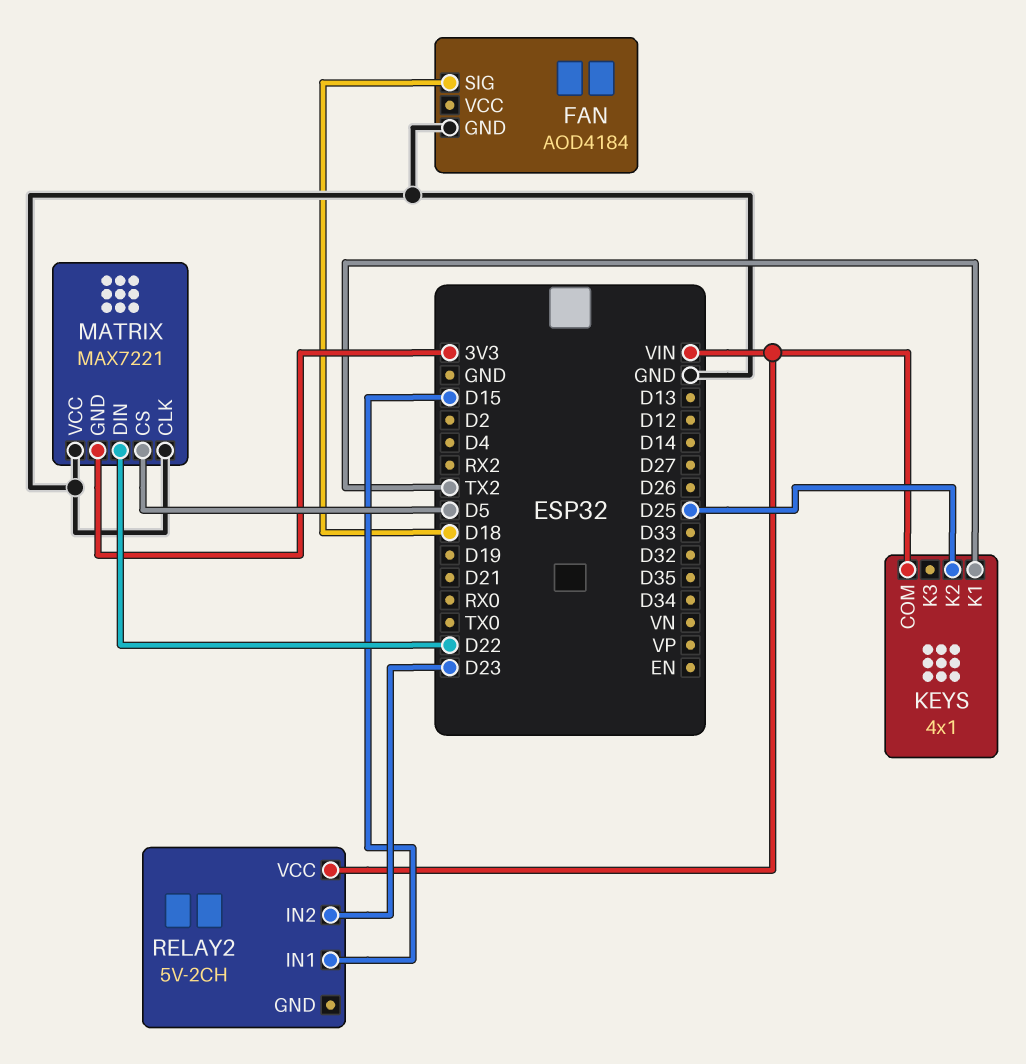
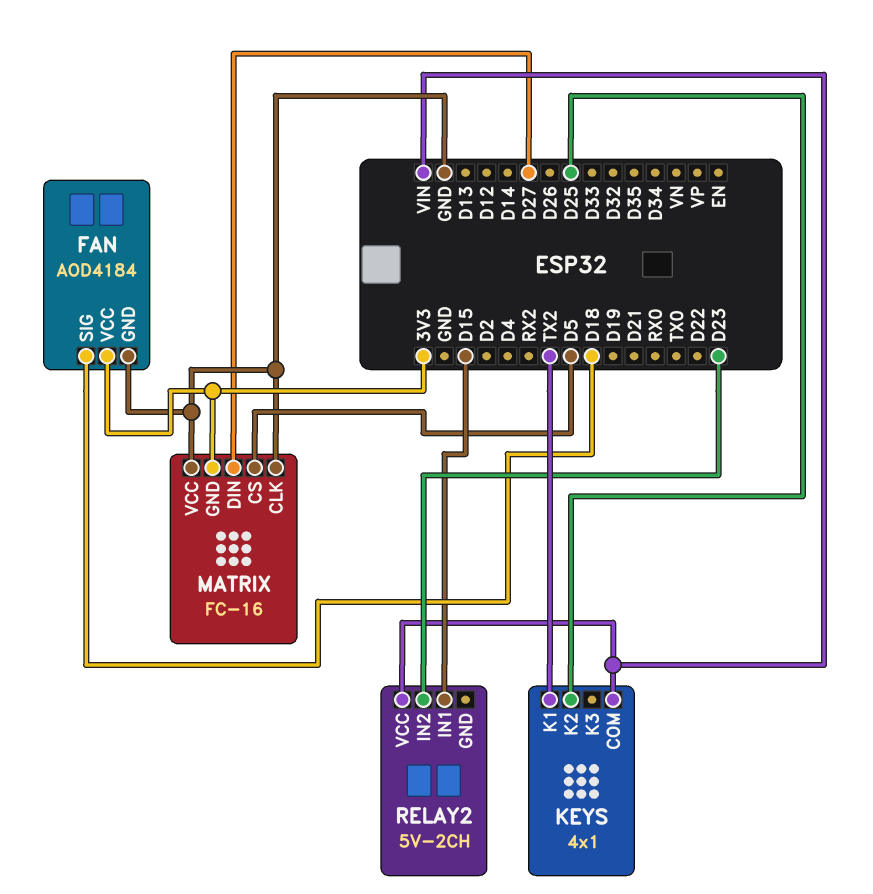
FAN pin VCC: none -> 3V3
MATRIX: MAX7221 -> FC-16
MATRIX pin DIN: D22 -> D27

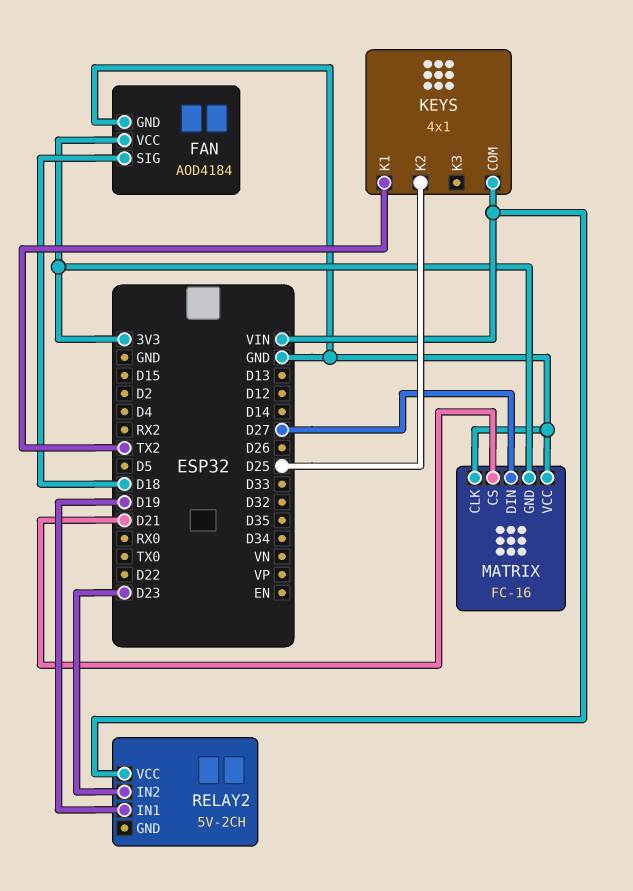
MATRIX pin CS: D5 -> D21
RELAY2 pin IN1: D15 -> D19

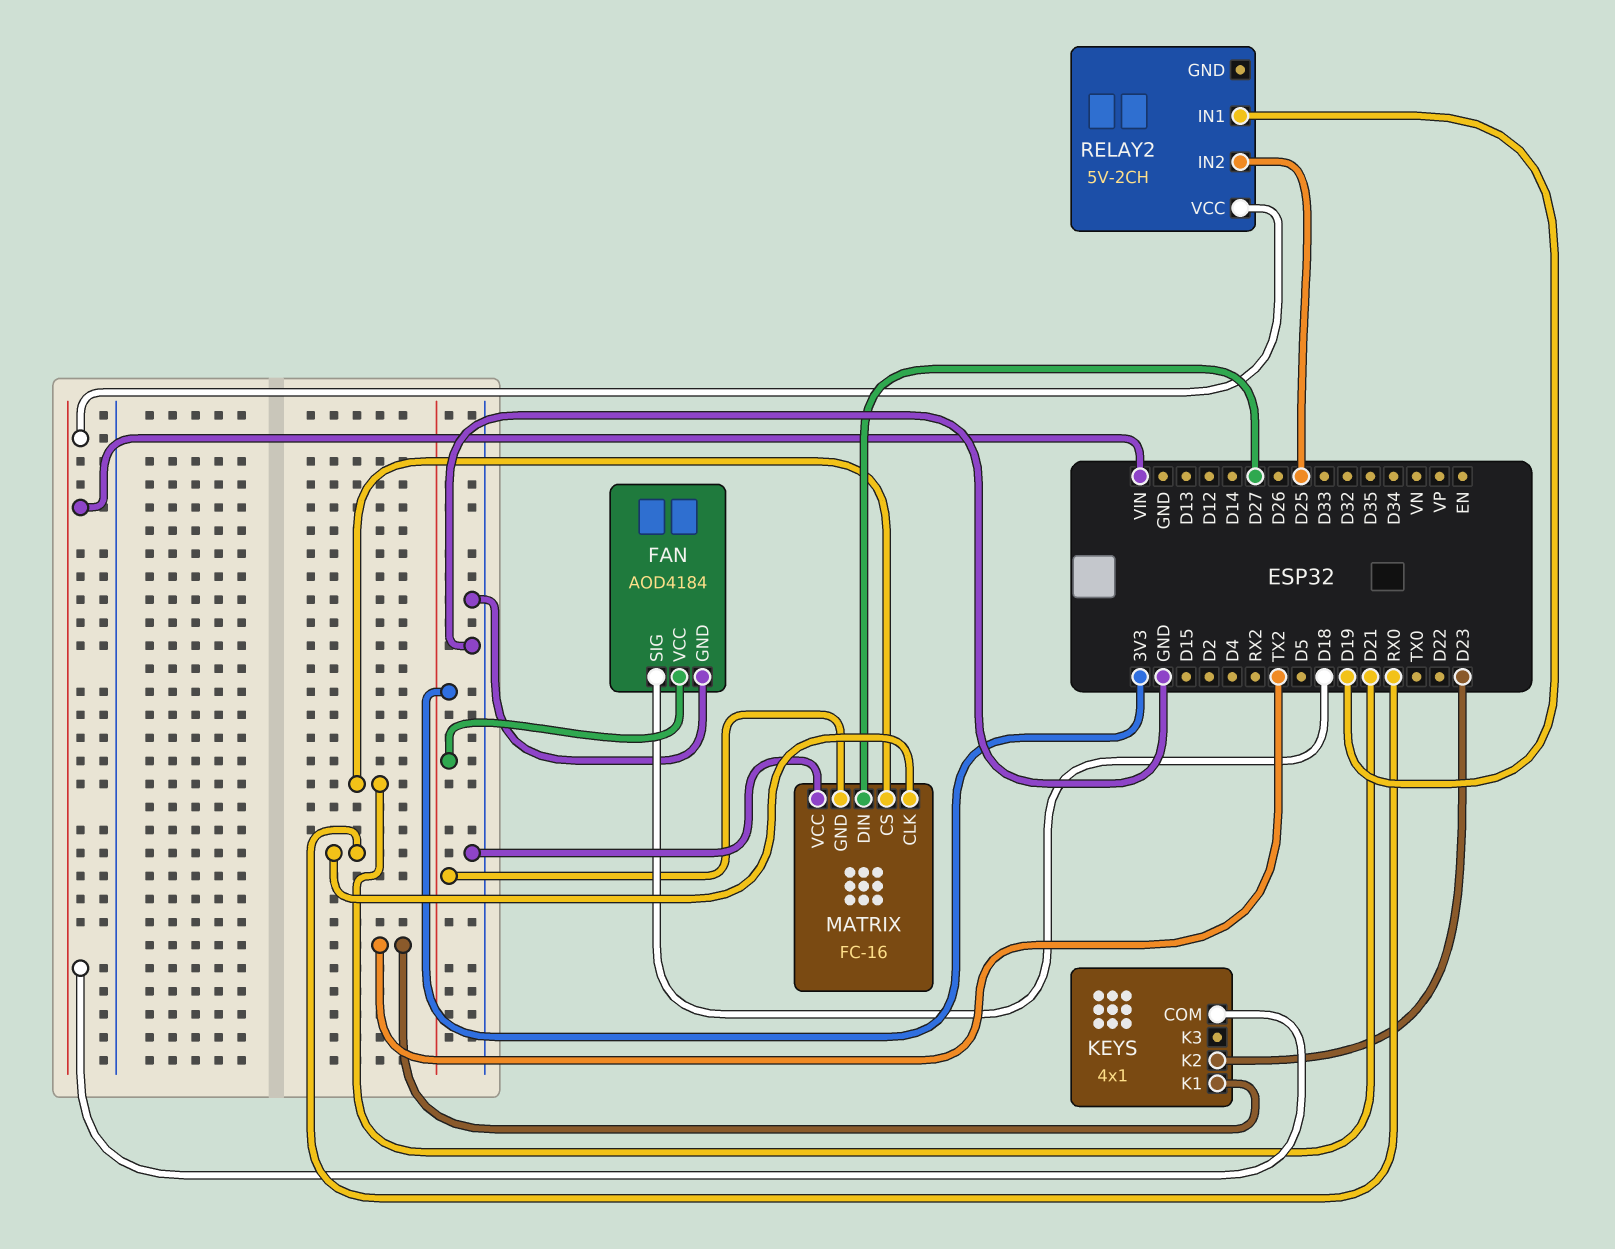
KEYS pin K2: D25 -> D23
MATRIX pin CLK: GND -> RX0
RELAY2 pin IN2: D23 -> D25

